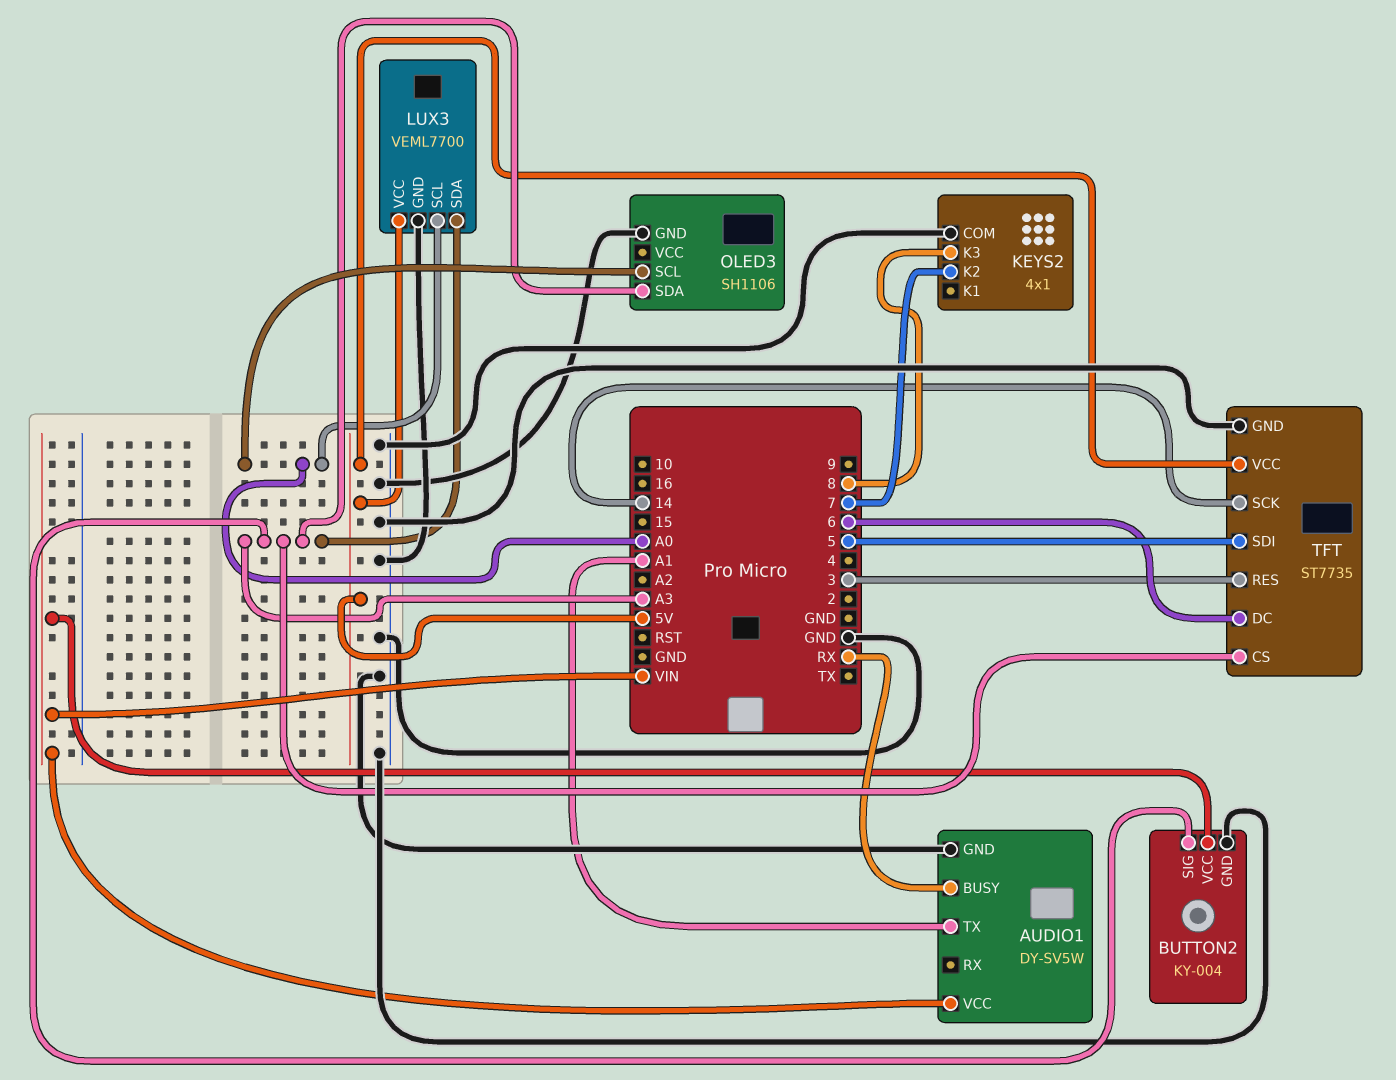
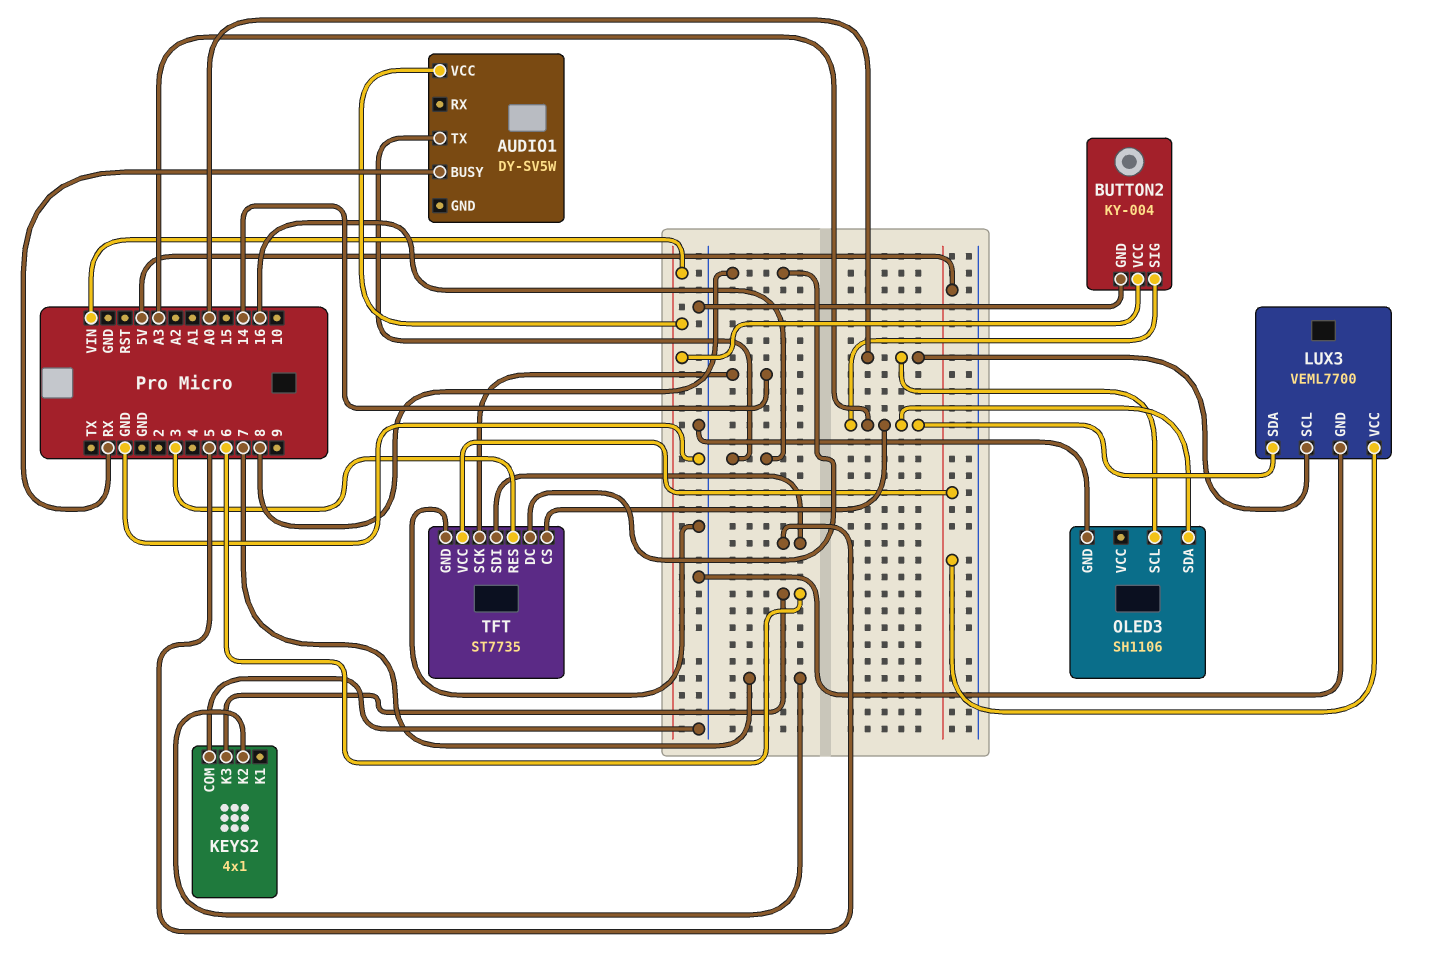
AUDIO1 pin GND: GND -> none
AUDIO1 pin TX: A1 -> 16
KEYS2 pin K3: 8 -> 6
TFT pin DC: 6 -> 8

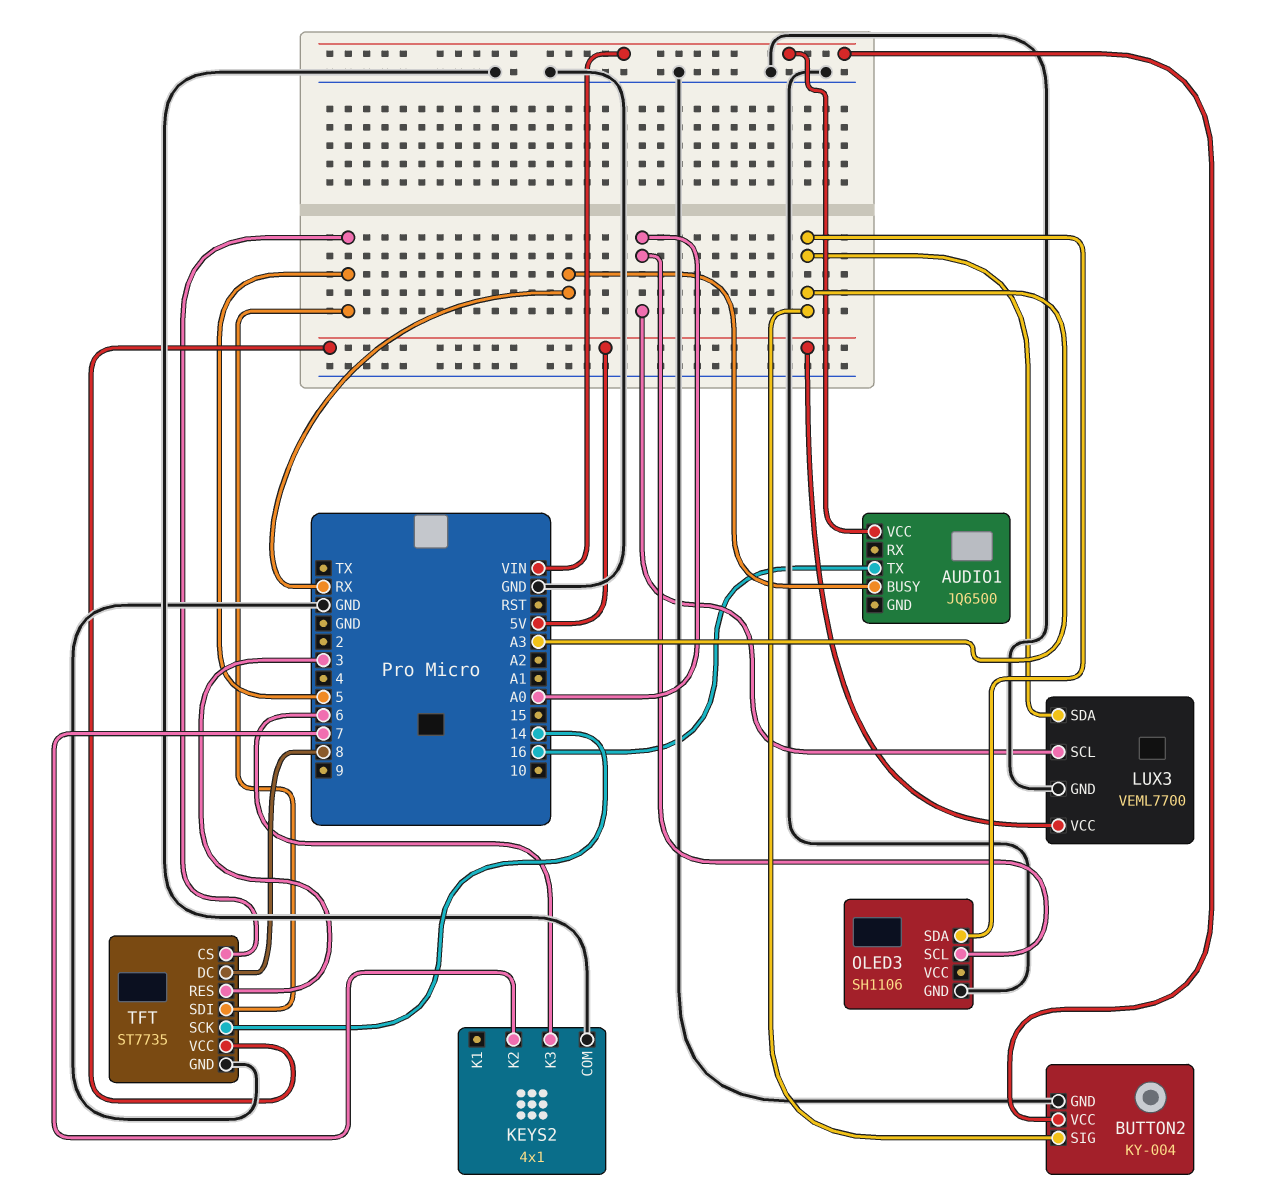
AUDIO1: DY-SV5W -> JQ6500
TFT pin CS: A3 -> 5

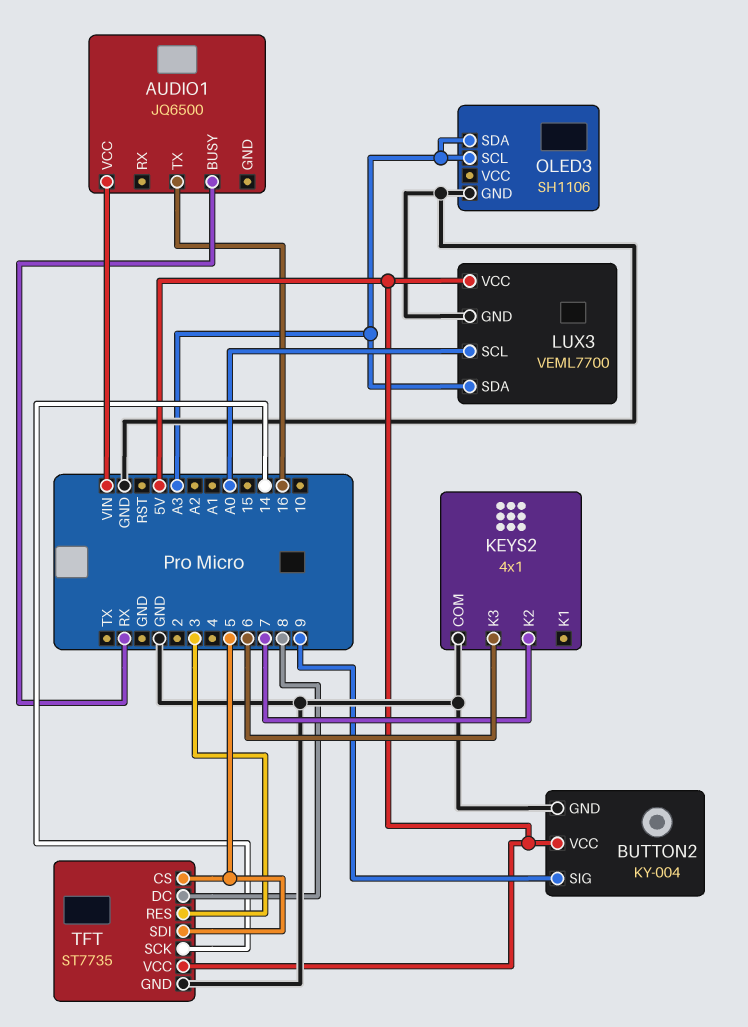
BUTTON2 pin SIG: A3 -> 9
BUTTON2 pin VCC: VIN -> 5V
OLED3 pin SCL: A0 -> A3

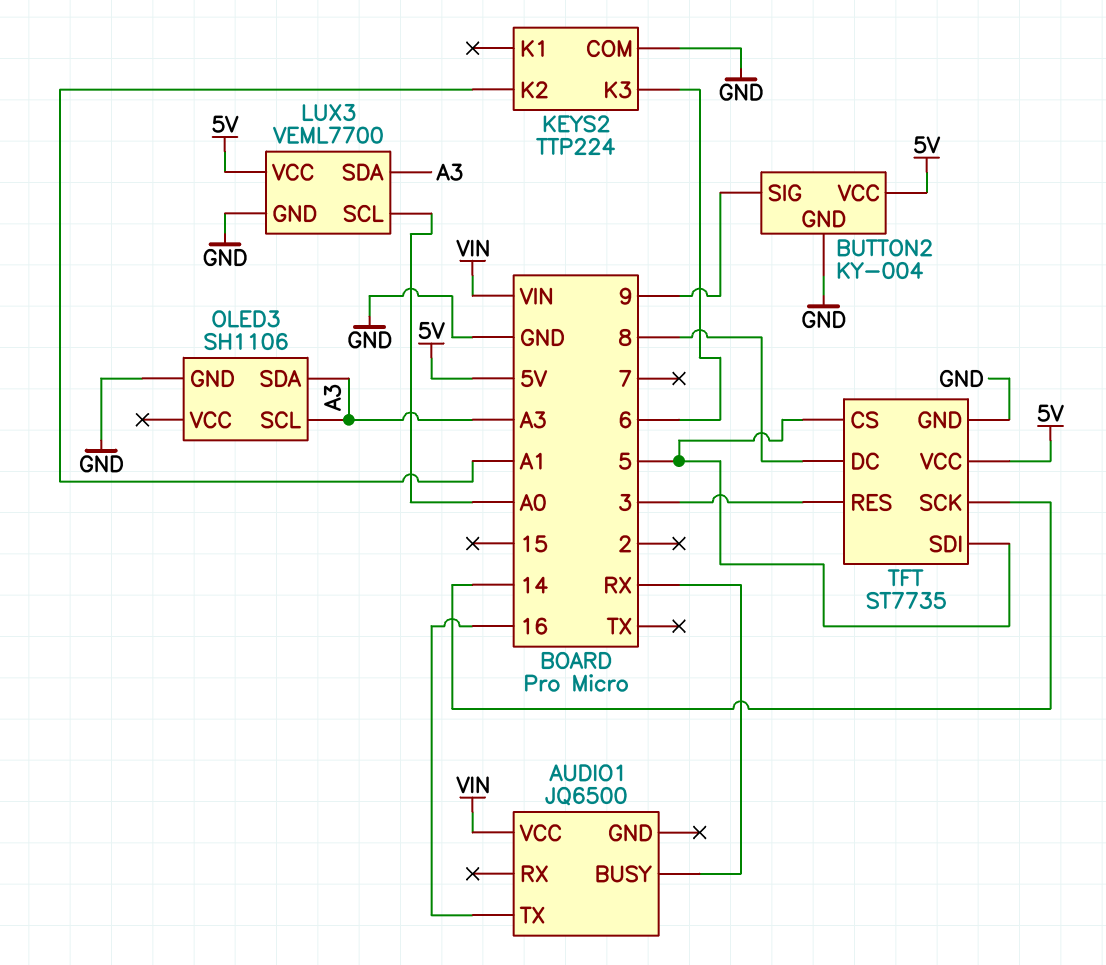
KEYS2: 4x1 -> TTP224
KEYS2 pin K2: 7 -> A1

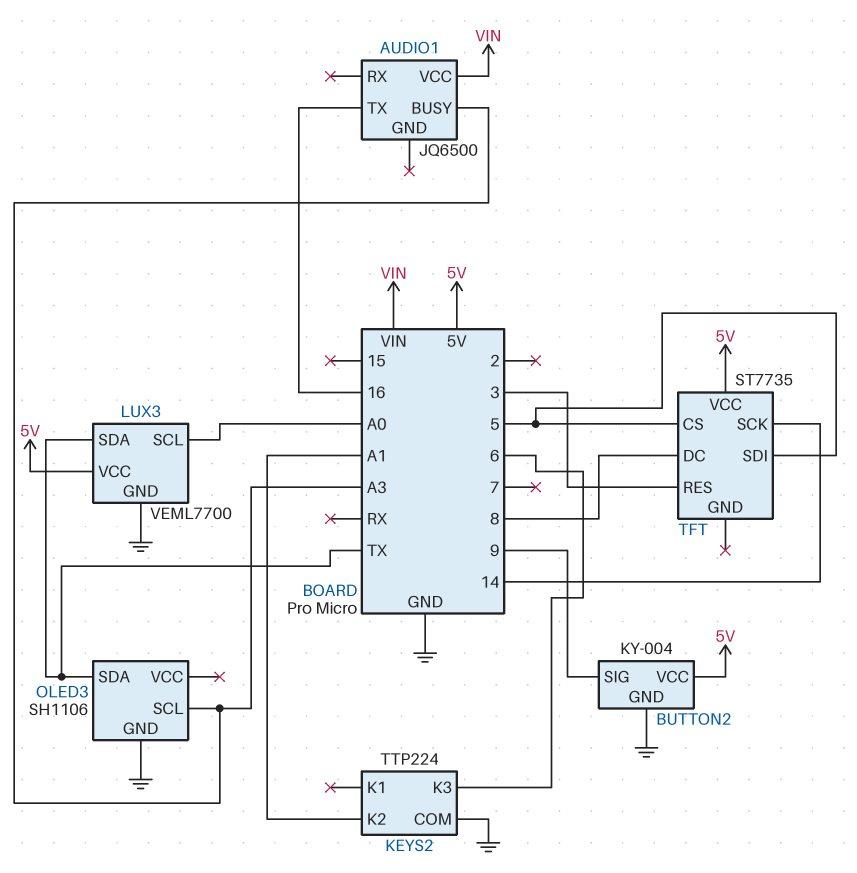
AUDIO1 pin BUSY: RX -> A3
LUX3 pin SDA: A3 -> TX
OLED3 pin SDA: A3 -> TX
TFT pin GND: GND -> none

